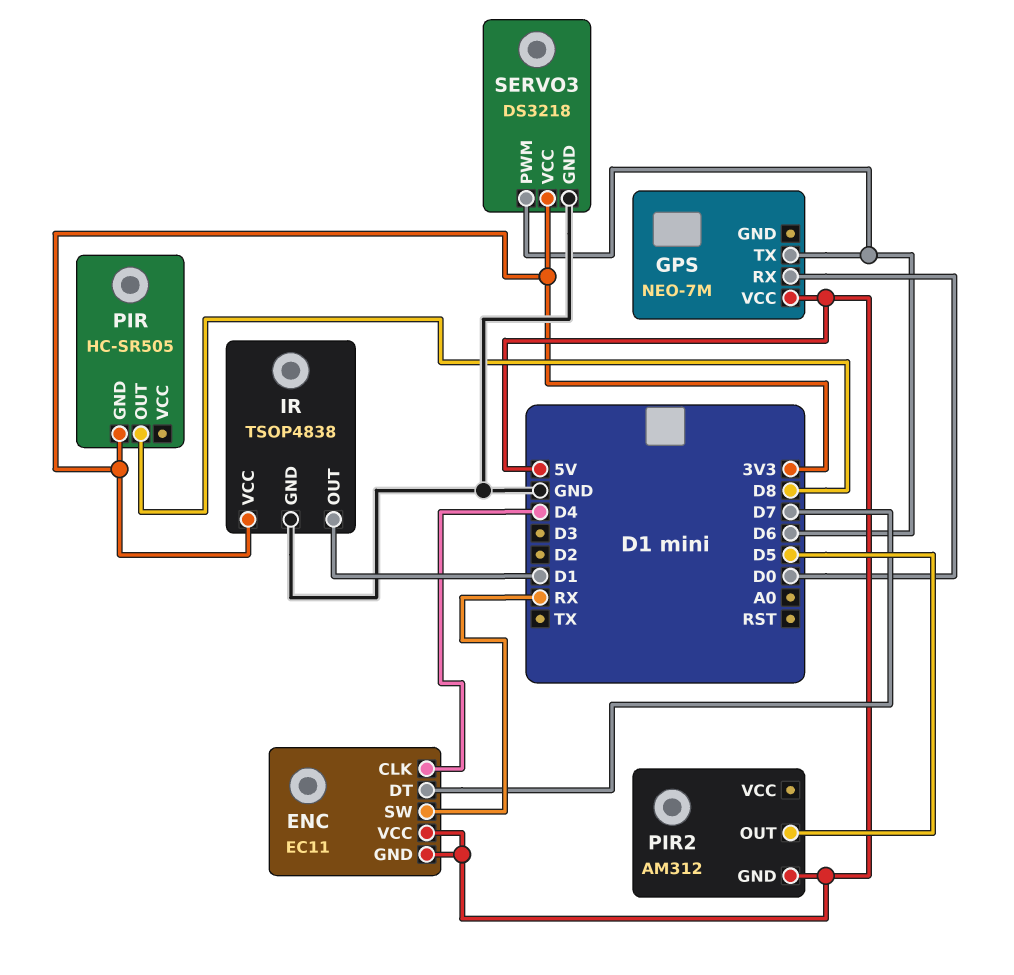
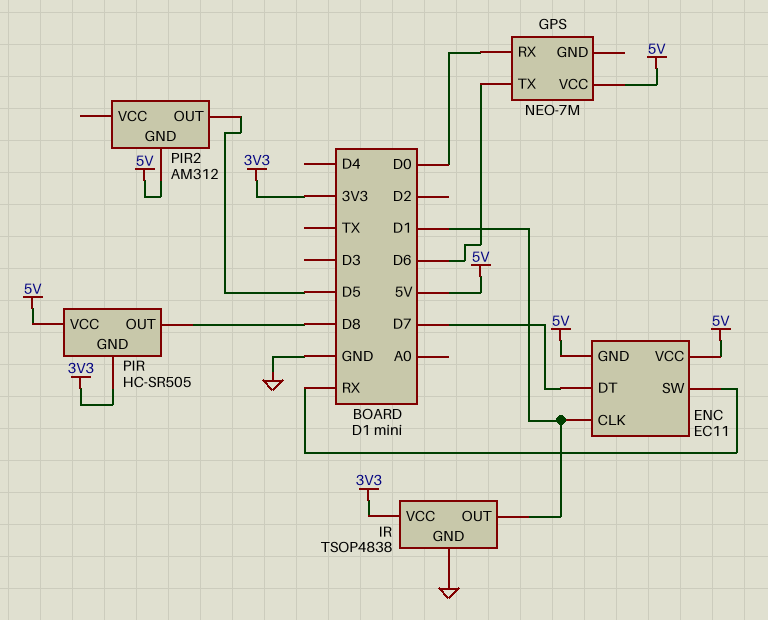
ENC pin CLK: D4 -> D1
PIR pin VCC: none -> 5V
SERVO3: DS3218 -> none
SERVO3 pin GND: GND -> none
SERVO3 pin PWM: D6 -> none
SERVO3 pin VCC: 3V3 -> none

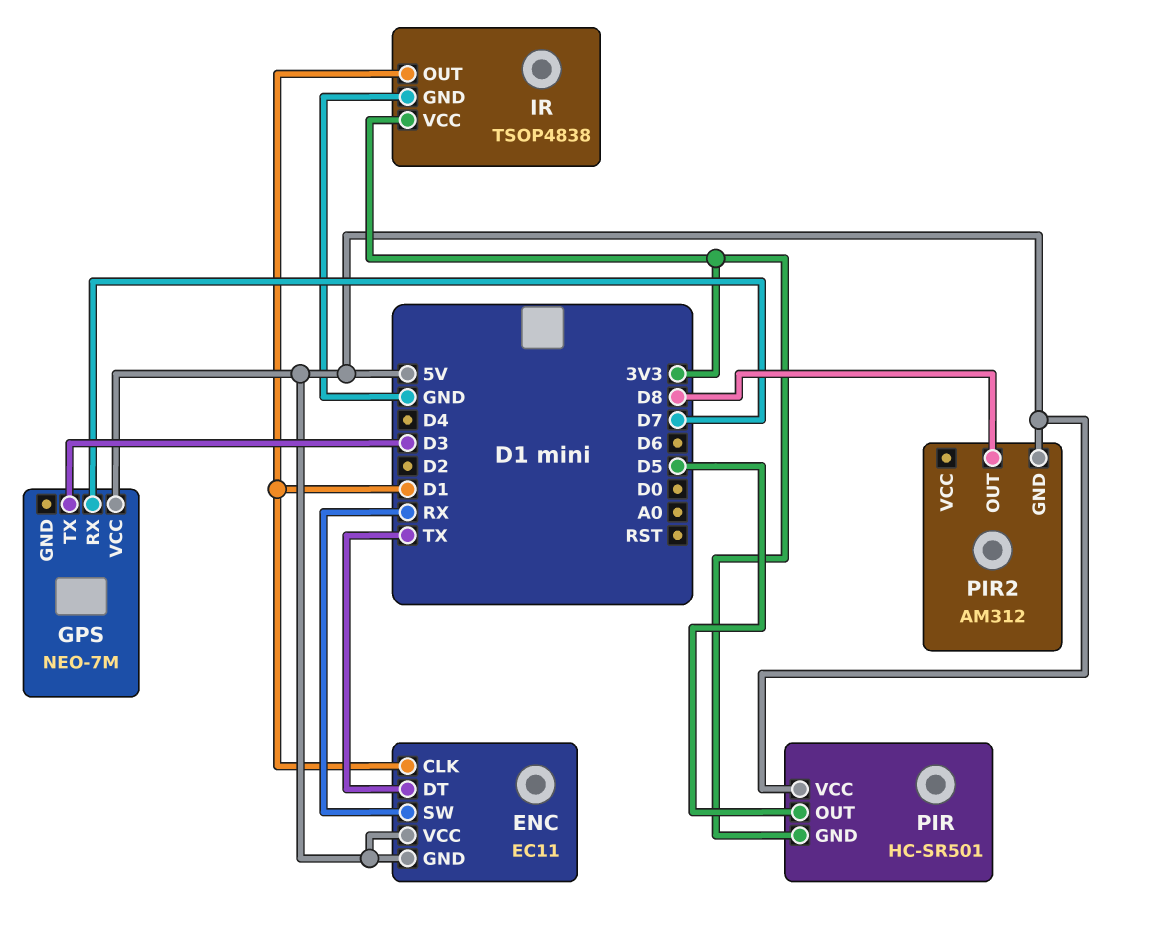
ENC pin DT: D7 -> TX
GPS pin RX: D0 -> D7
GPS pin TX: D6 -> D3
PIR: HC-SR505 -> HC-SR501
PIR pin OUT: D8 -> D5
PIR2 pin OUT: D5 -> D8

